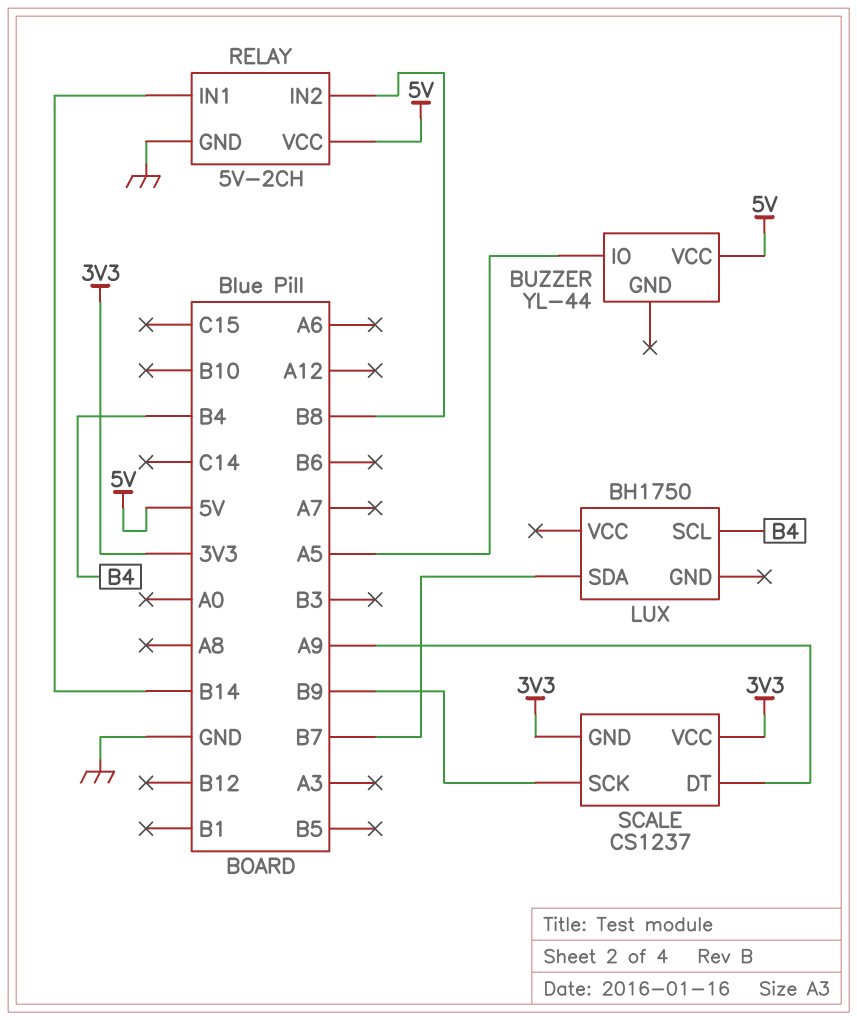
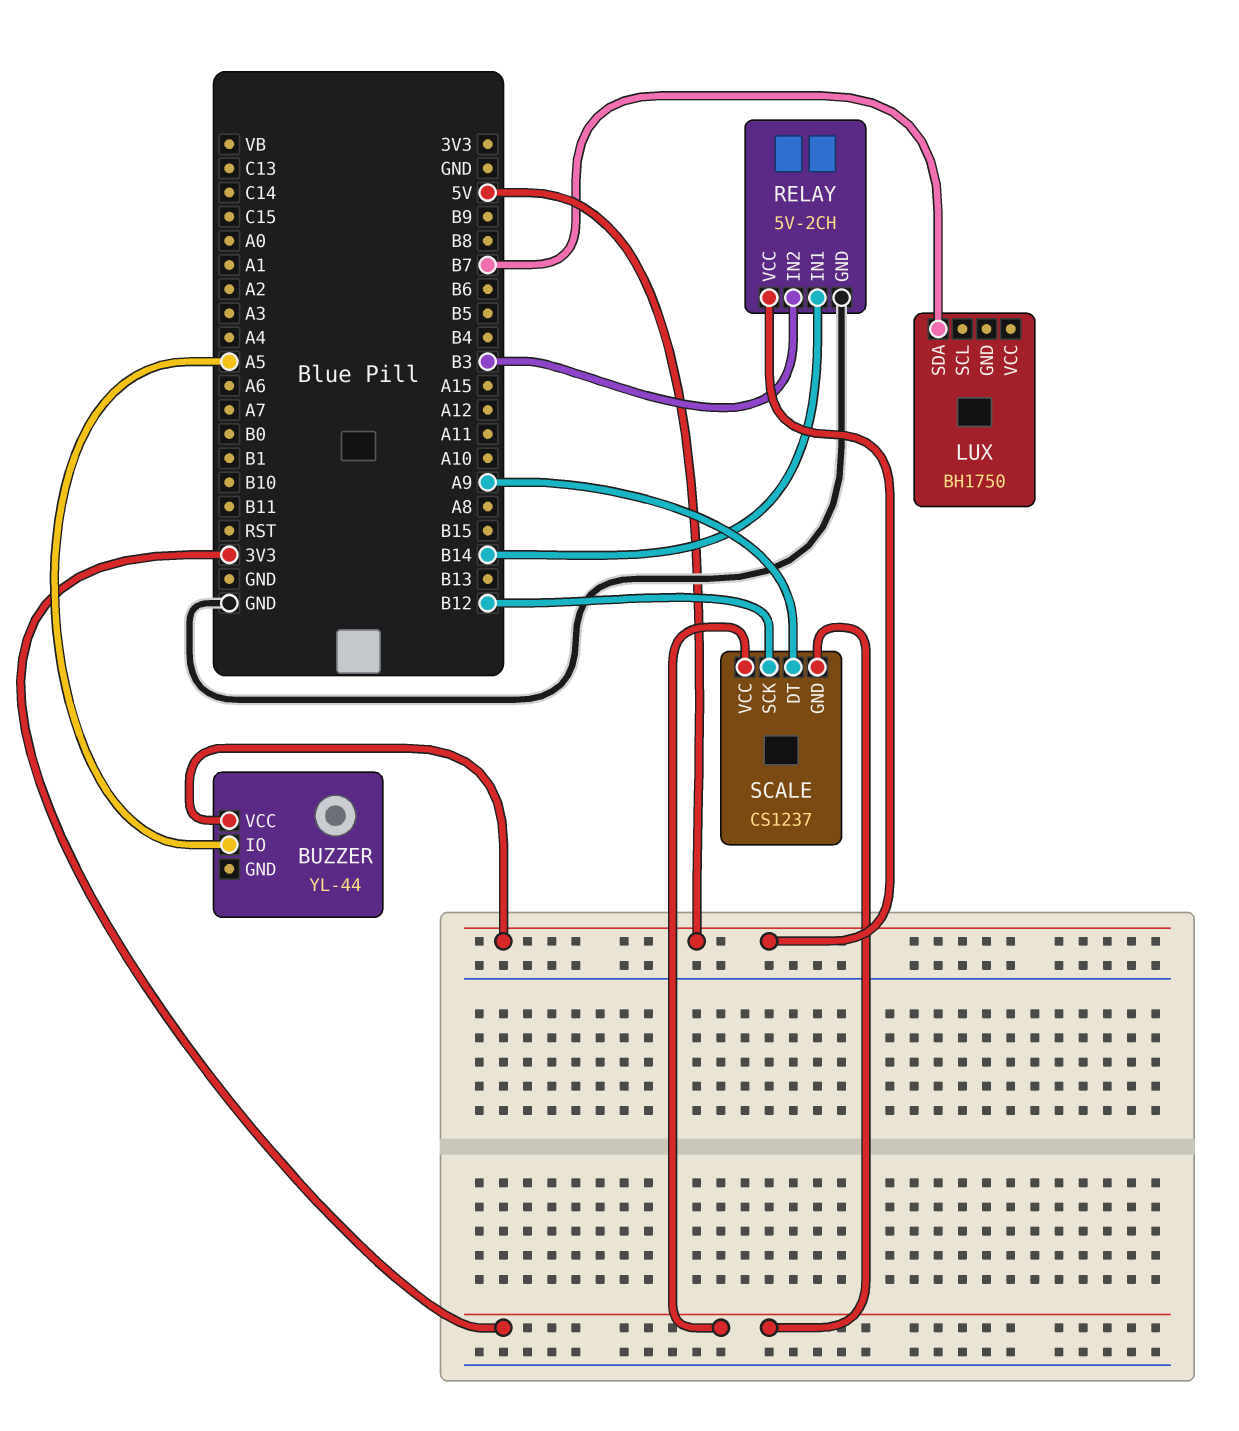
LUX pin SCL: B4 -> none
RELAY pin IN2: B8 -> B3
SCALE pin SCK: B9 -> B12

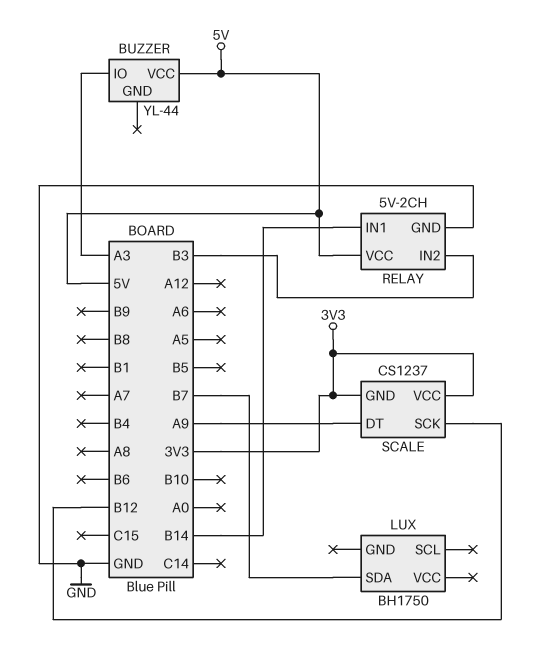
BUZZER pin IO: A5 -> A3

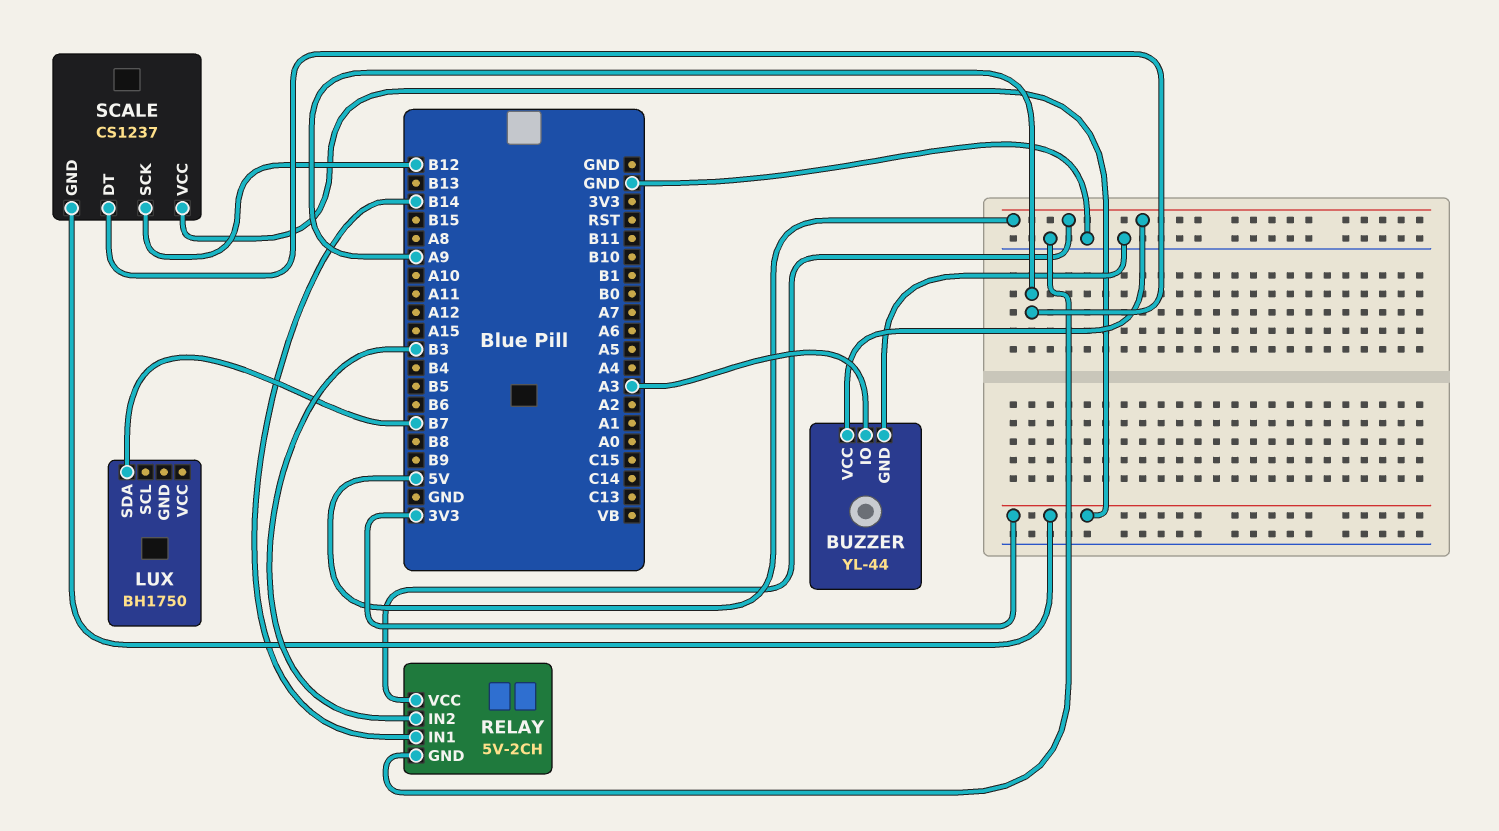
BUZZER pin GND: none -> GND

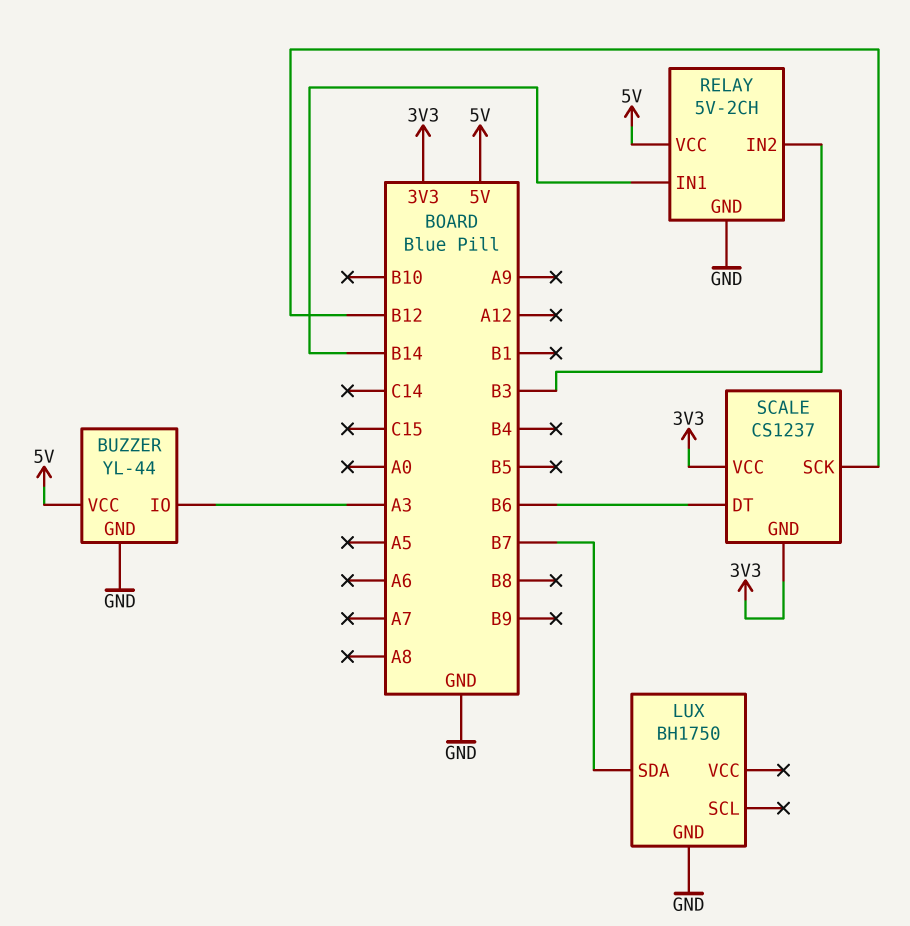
LUX pin GND: none -> GND
SCALE pin DT: A9 -> B6

